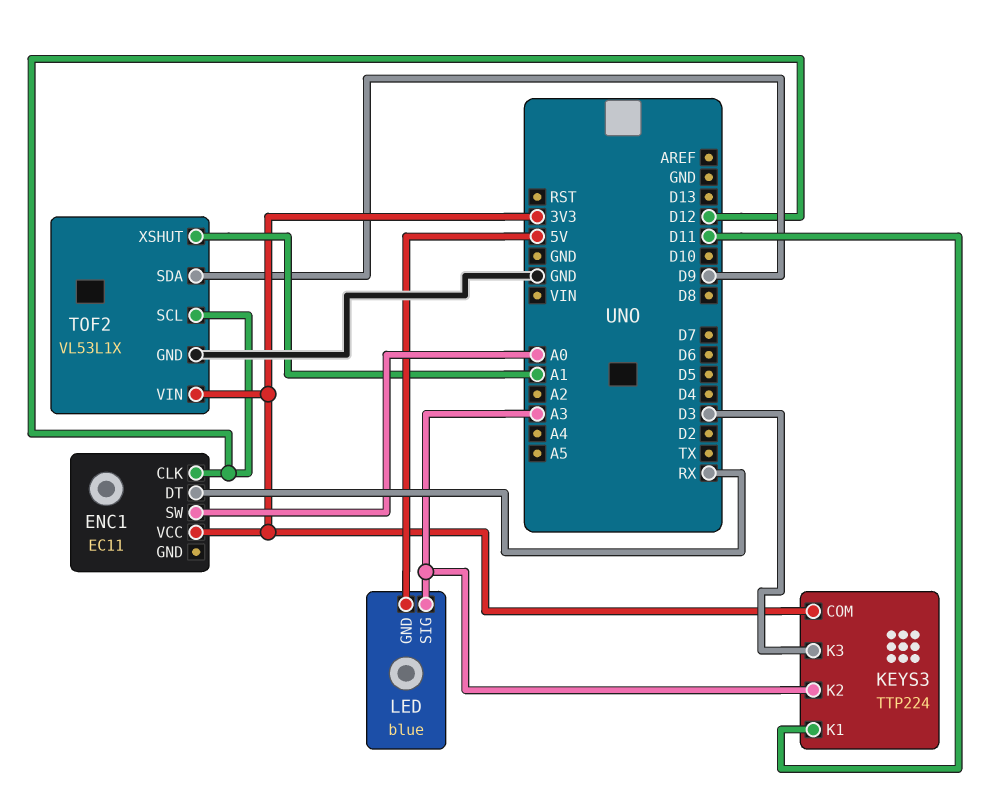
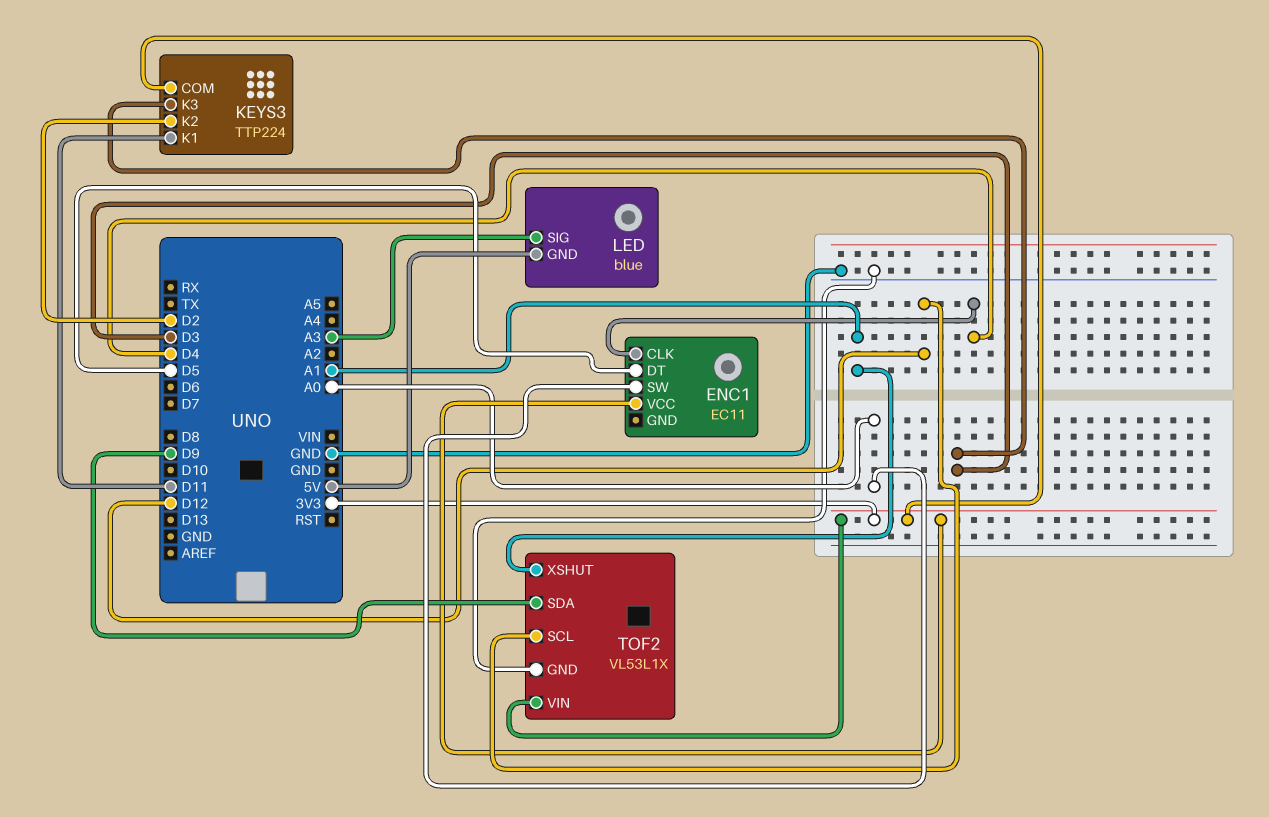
ENC1 pin CLK: D12 -> D4
ENC1 pin DT: RX -> D5
KEYS3 pin K2: A3 -> D2

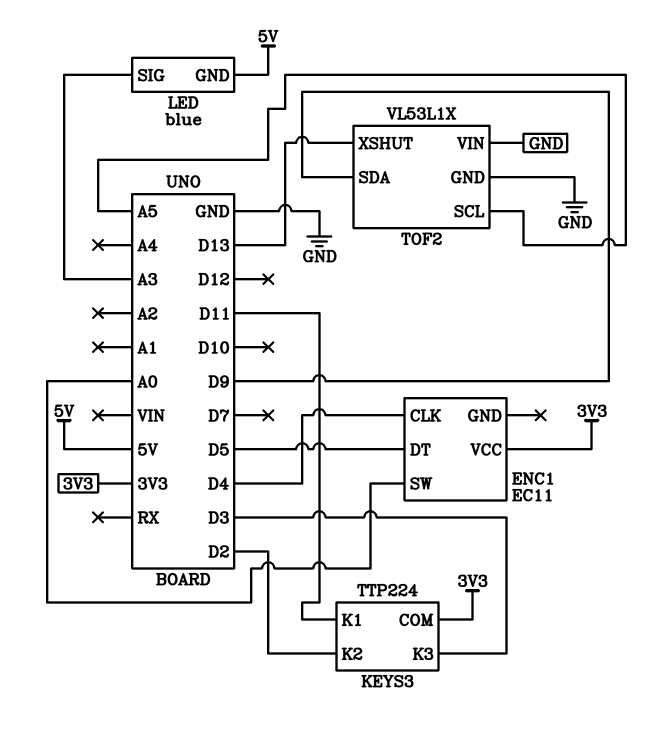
TOF2 pin SCL: D12 -> A5
TOF2 pin VIN: 3V3 -> GND
TOF2 pin XSHUT: A1 -> D13

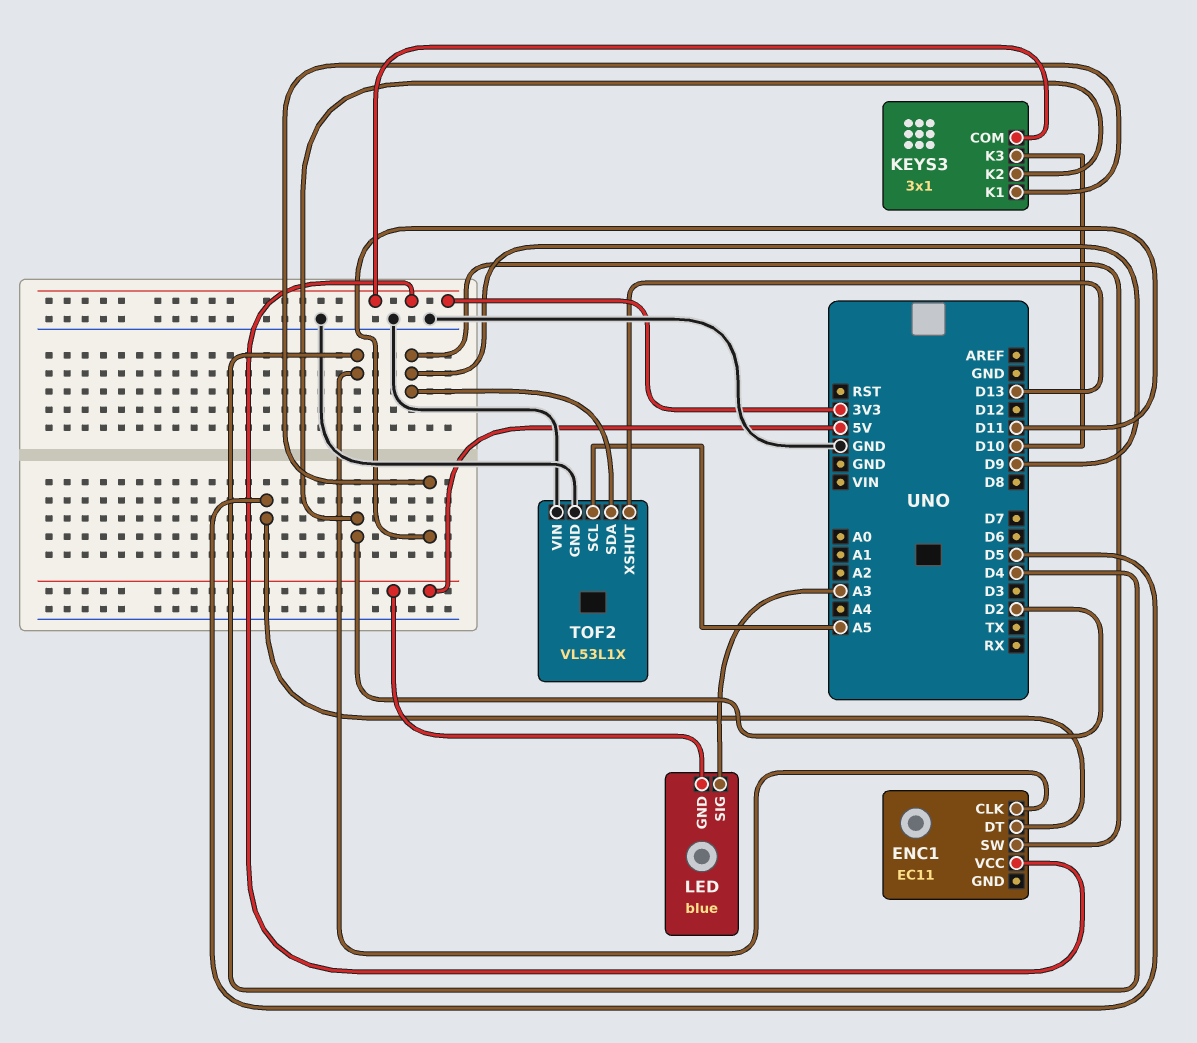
ENC1 pin SW: A0 -> D9
KEYS3: TTP224 -> 3x1
KEYS3 pin K3: D3 -> D10

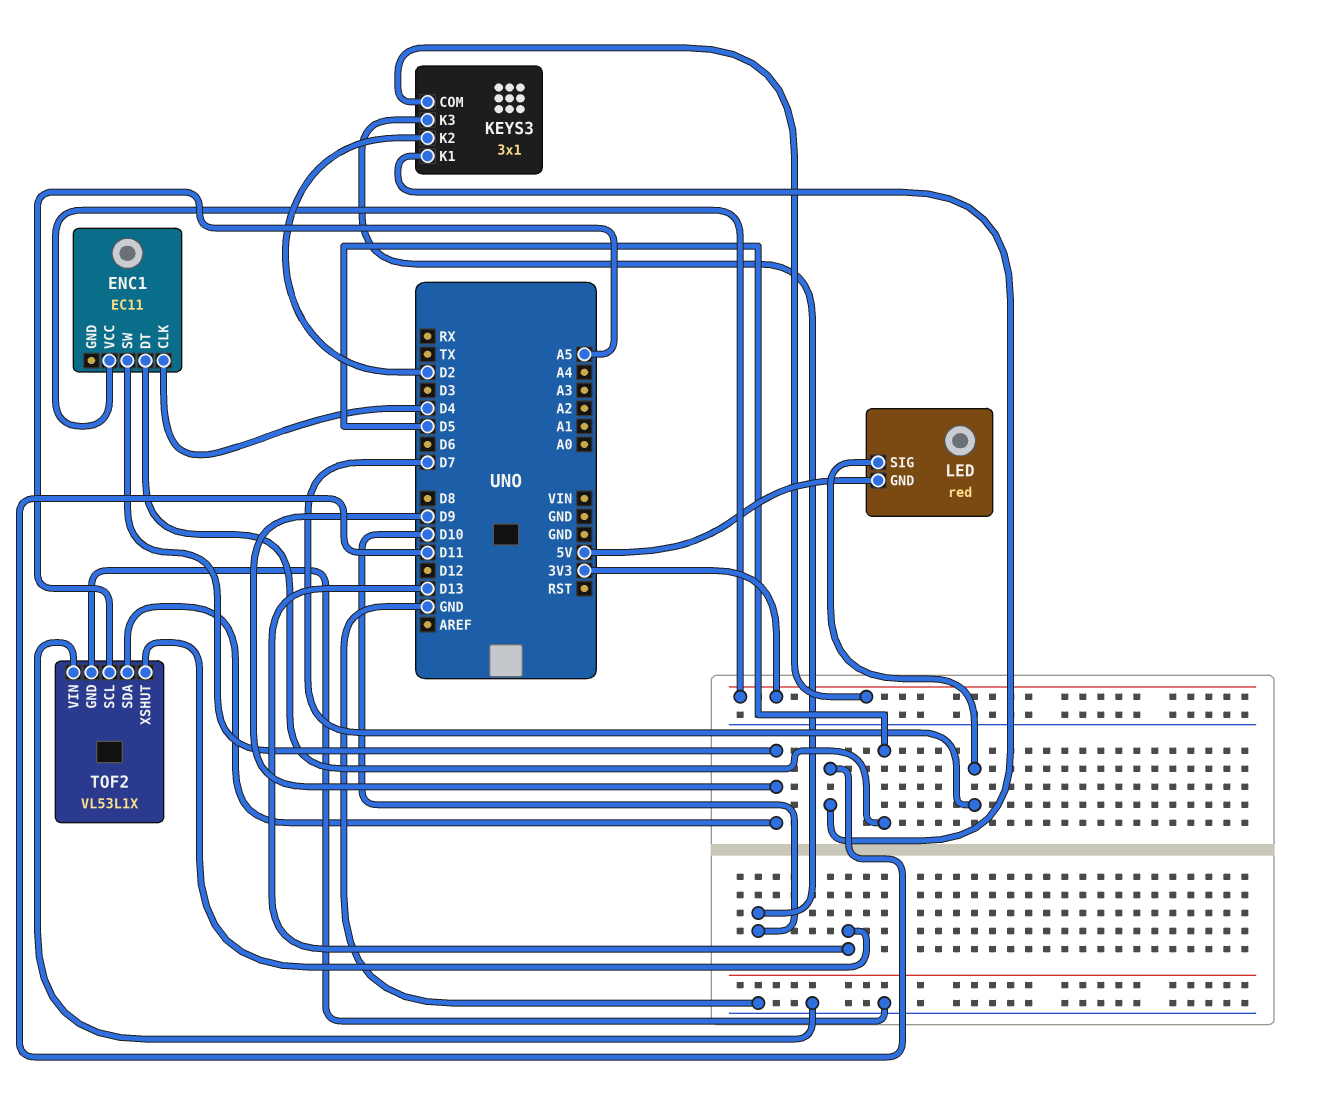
LED: blue -> red
LED pin SIG: A3 -> D7

